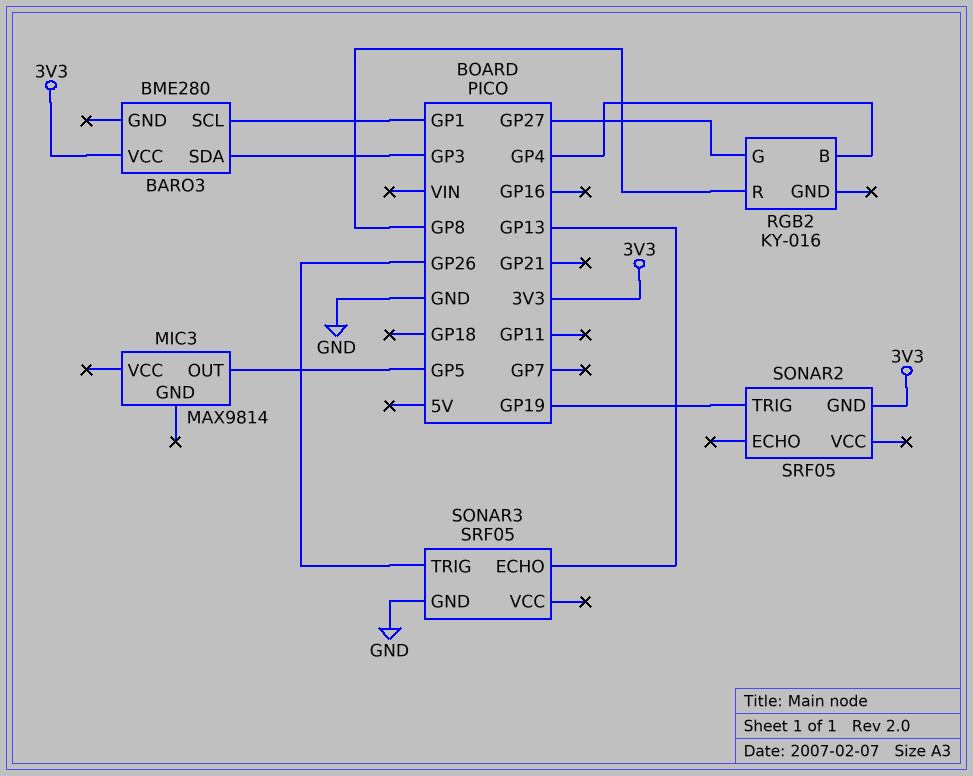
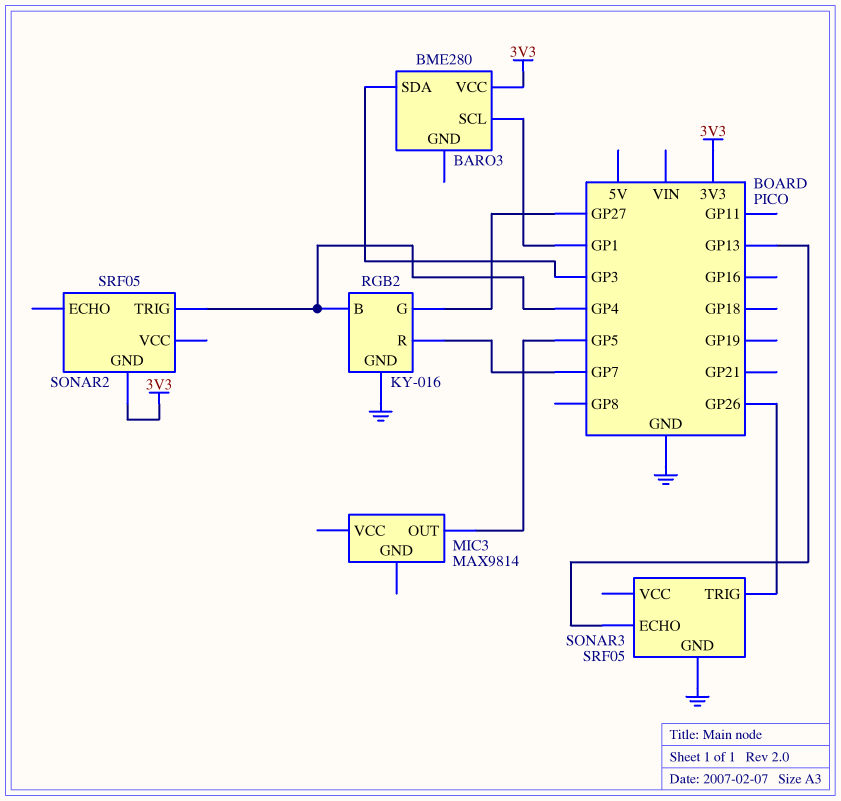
RGB2 pin GND: none -> GND
RGB2 pin R: GP8 -> GP7
SONAR2 pin TRIG: GP19 -> GP4

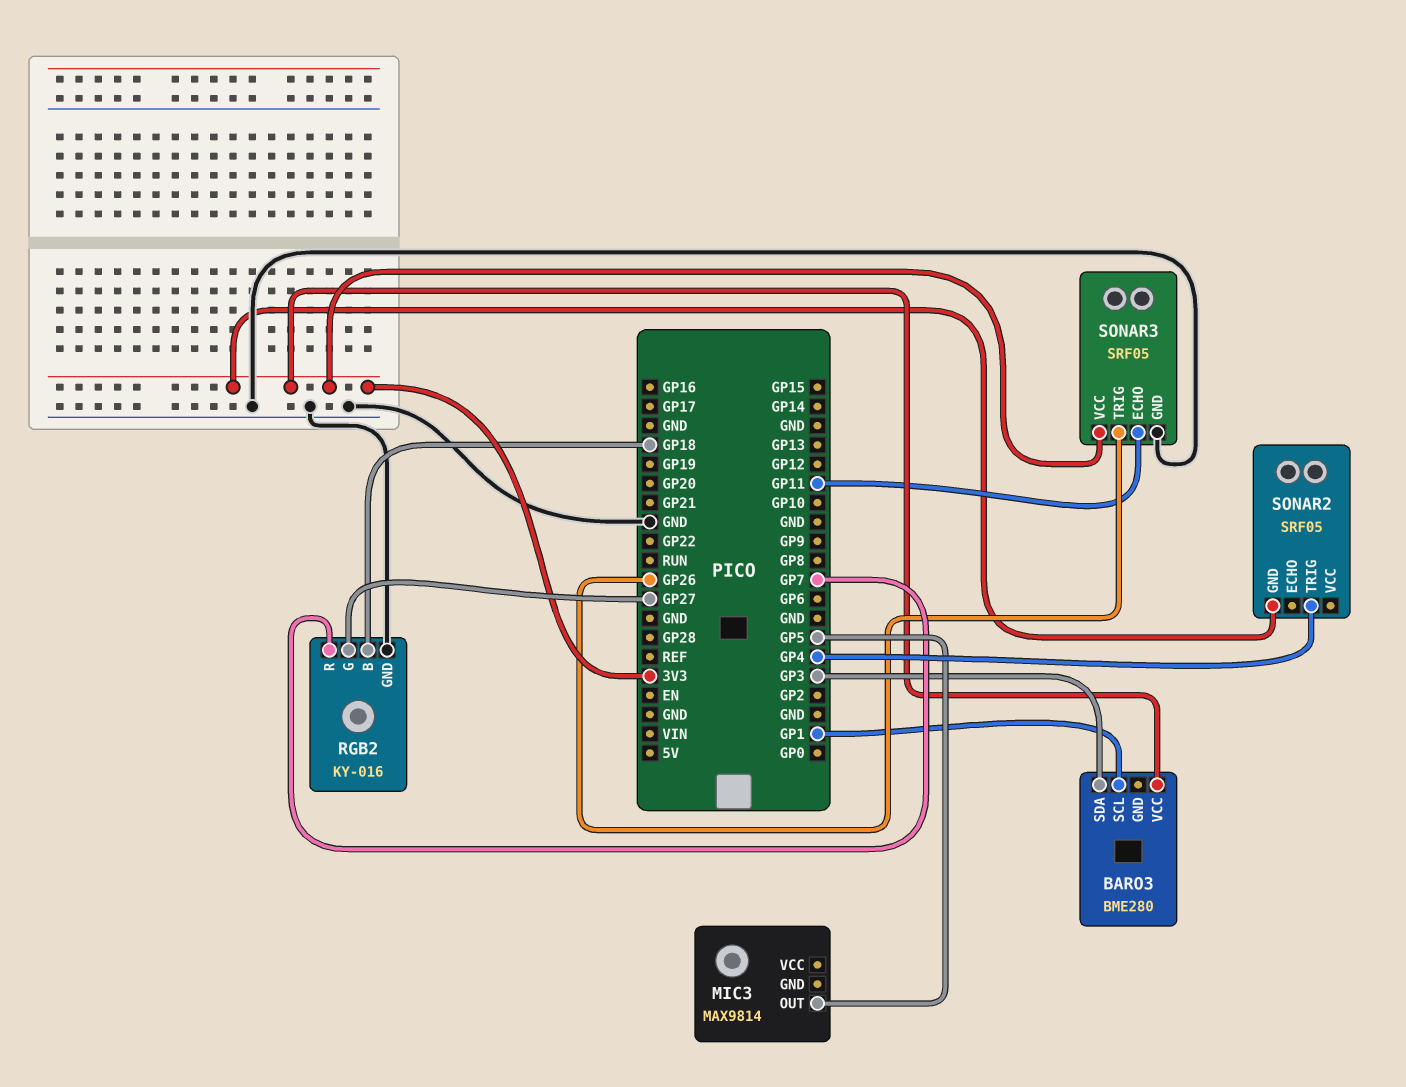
RGB2 pin B: GP4 -> GP18
SONAR3 pin ECHO: GP13 -> GP11
SONAR3 pin VCC: none -> 3V3

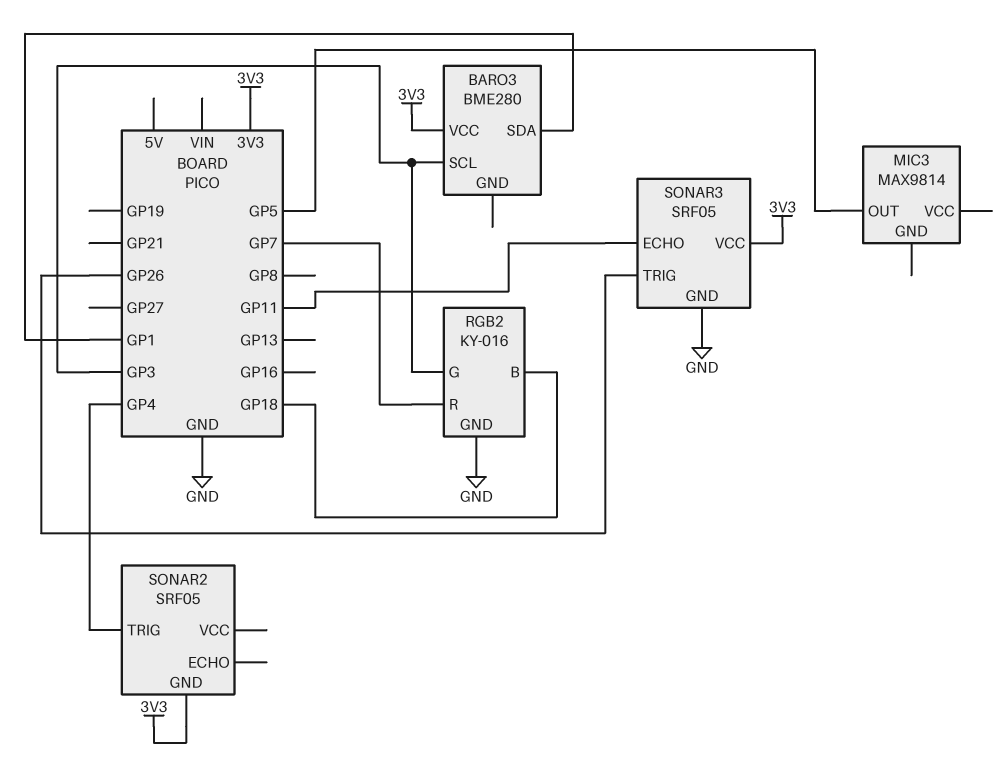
BARO3 pin SCL: GP1 -> GP3
BARO3 pin SDA: GP3 -> GP1
RGB2 pin G: GP27 -> GP3

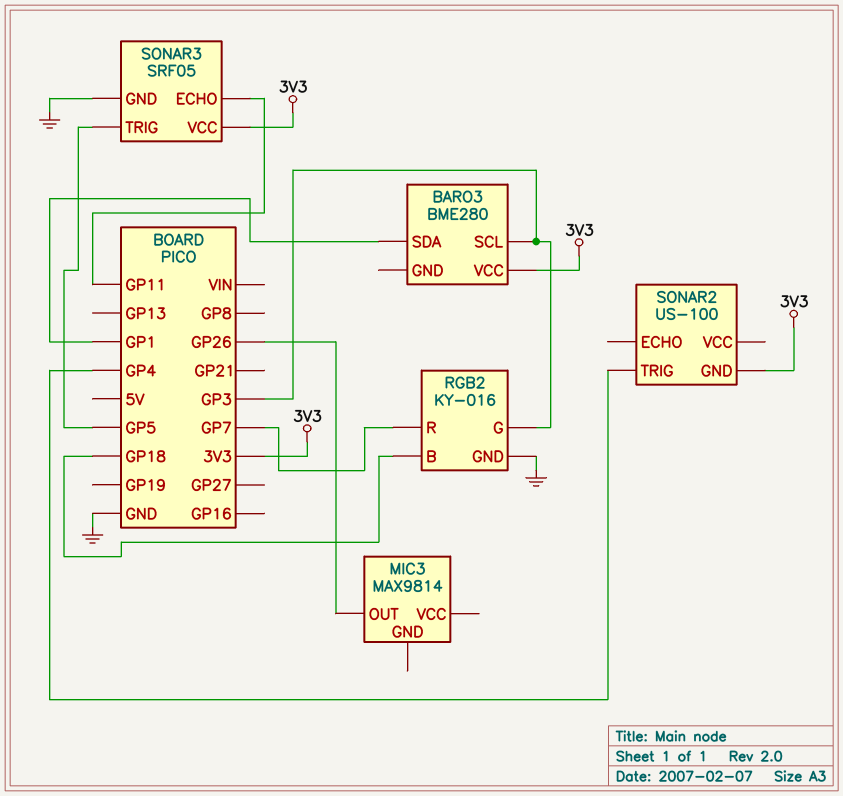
MIC3 pin OUT: GP5 -> GP26
SONAR2: SRF05 -> US-100
SONAR3 pin TRIG: GP26 -> GP5

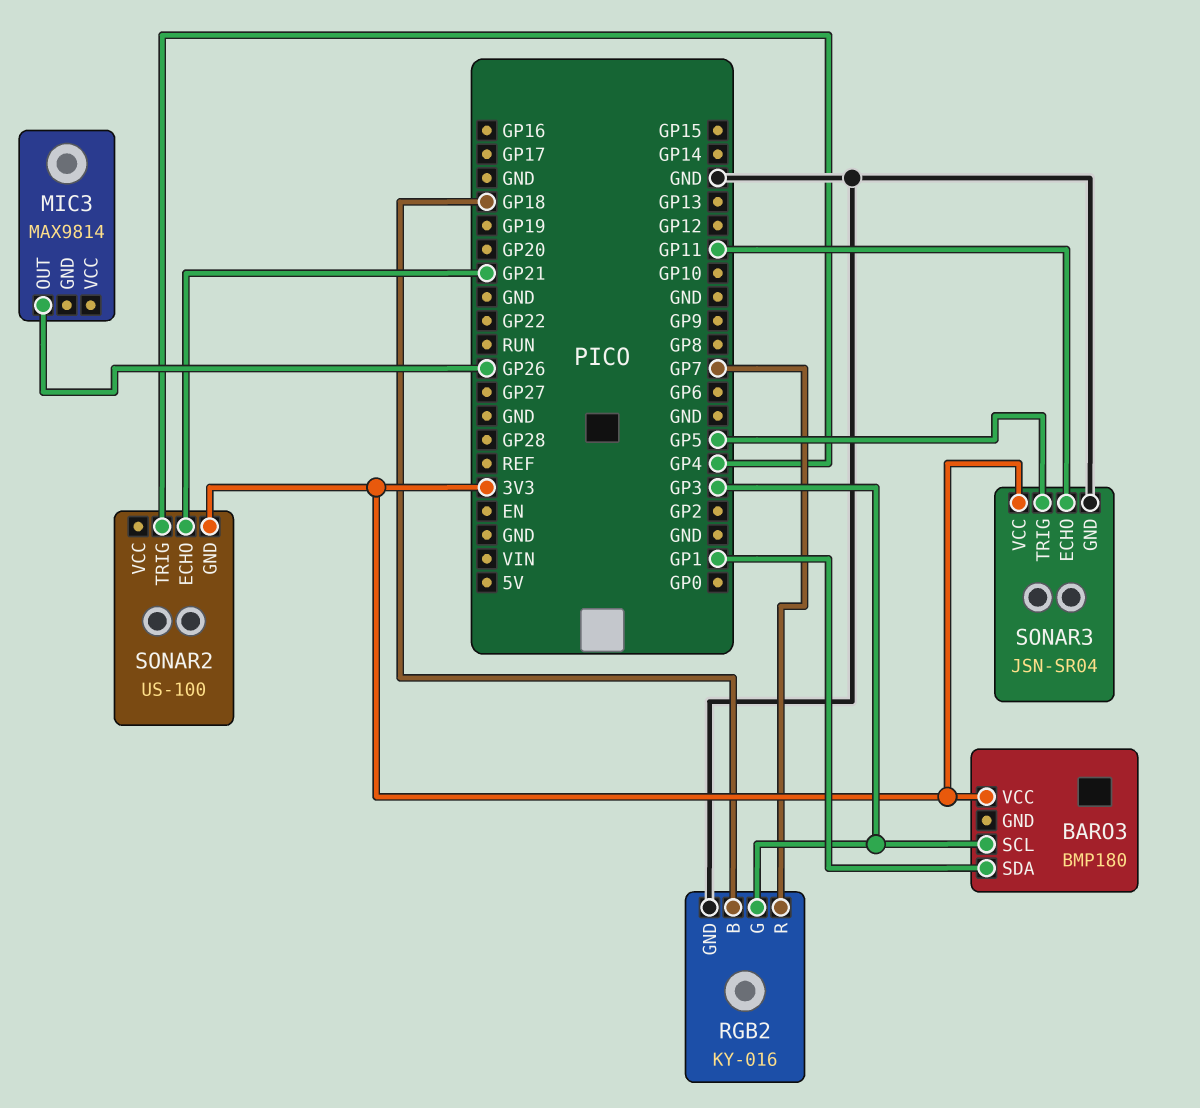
BARO3: BME280 -> BMP180
SONAR2 pin ECHO: none -> GP21
SONAR3: SRF05 -> JSN-SR04

